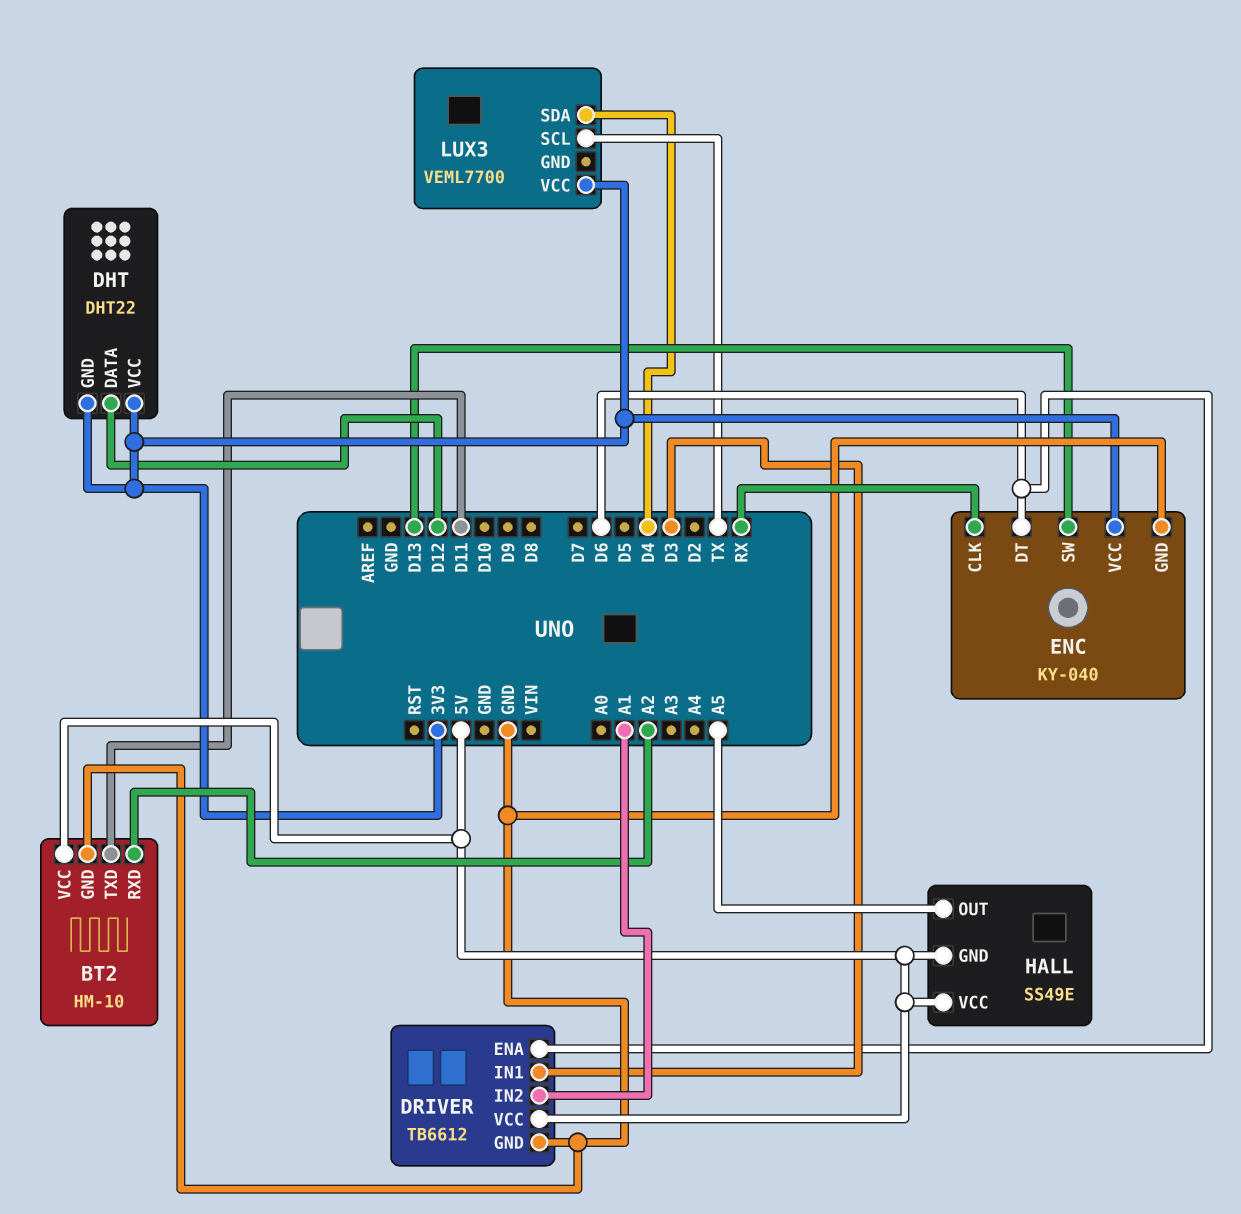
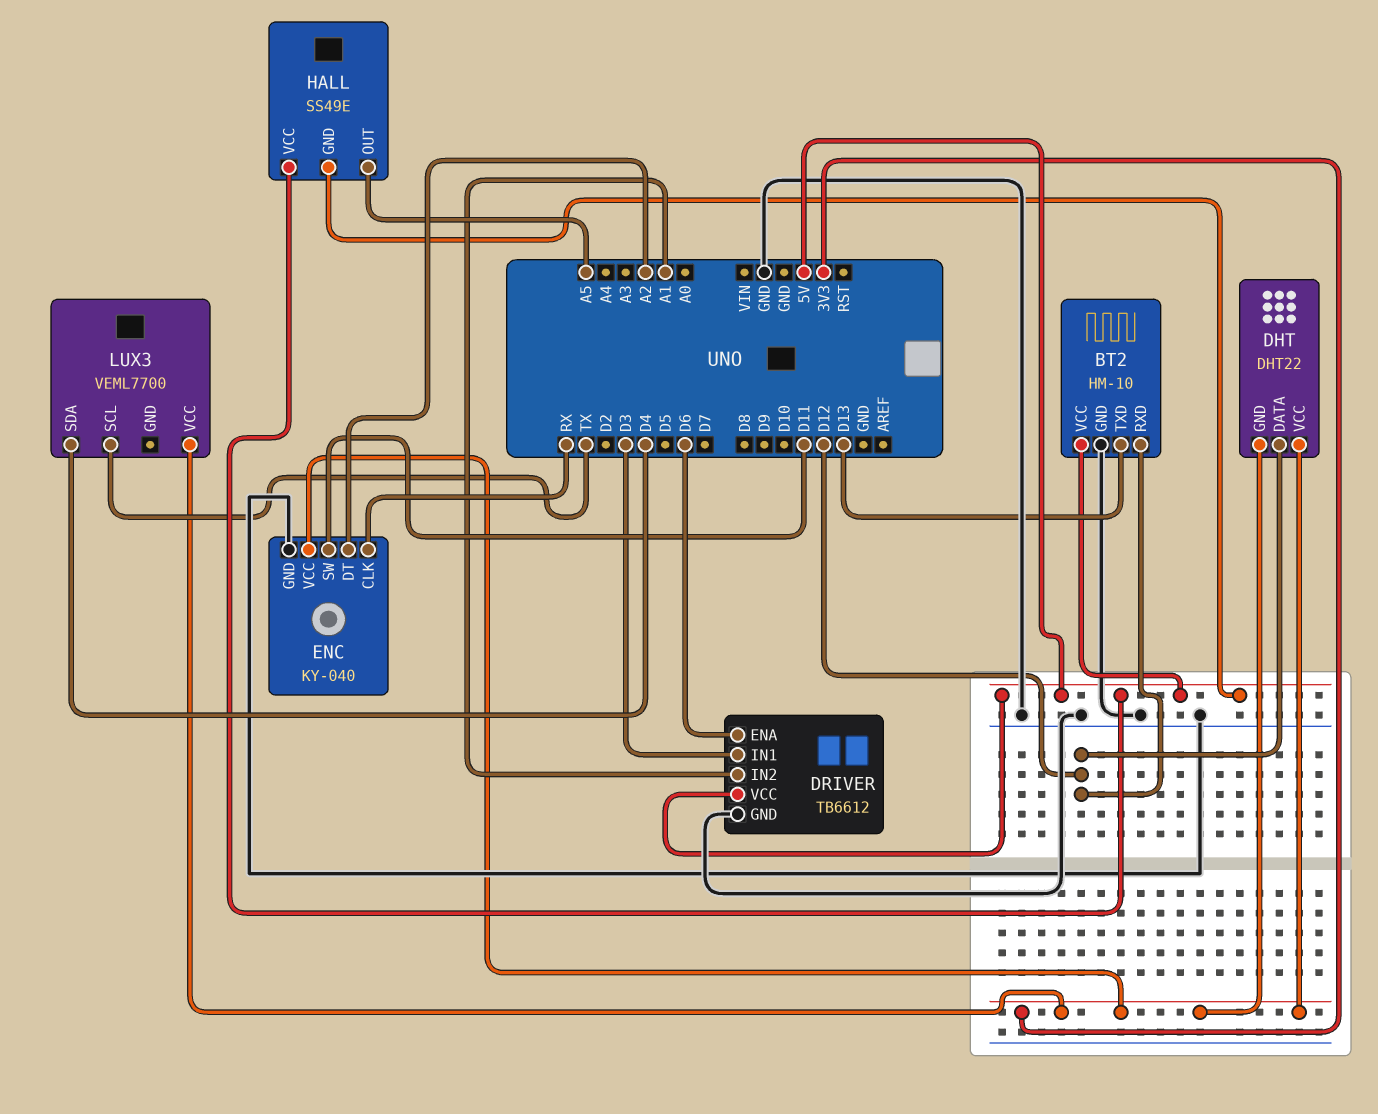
BT2 pin RXD: A2 -> D12
BT2 pin TXD: D11 -> D13
ENC pin DT: D6 -> A2
ENC pin SW: D13 -> D11

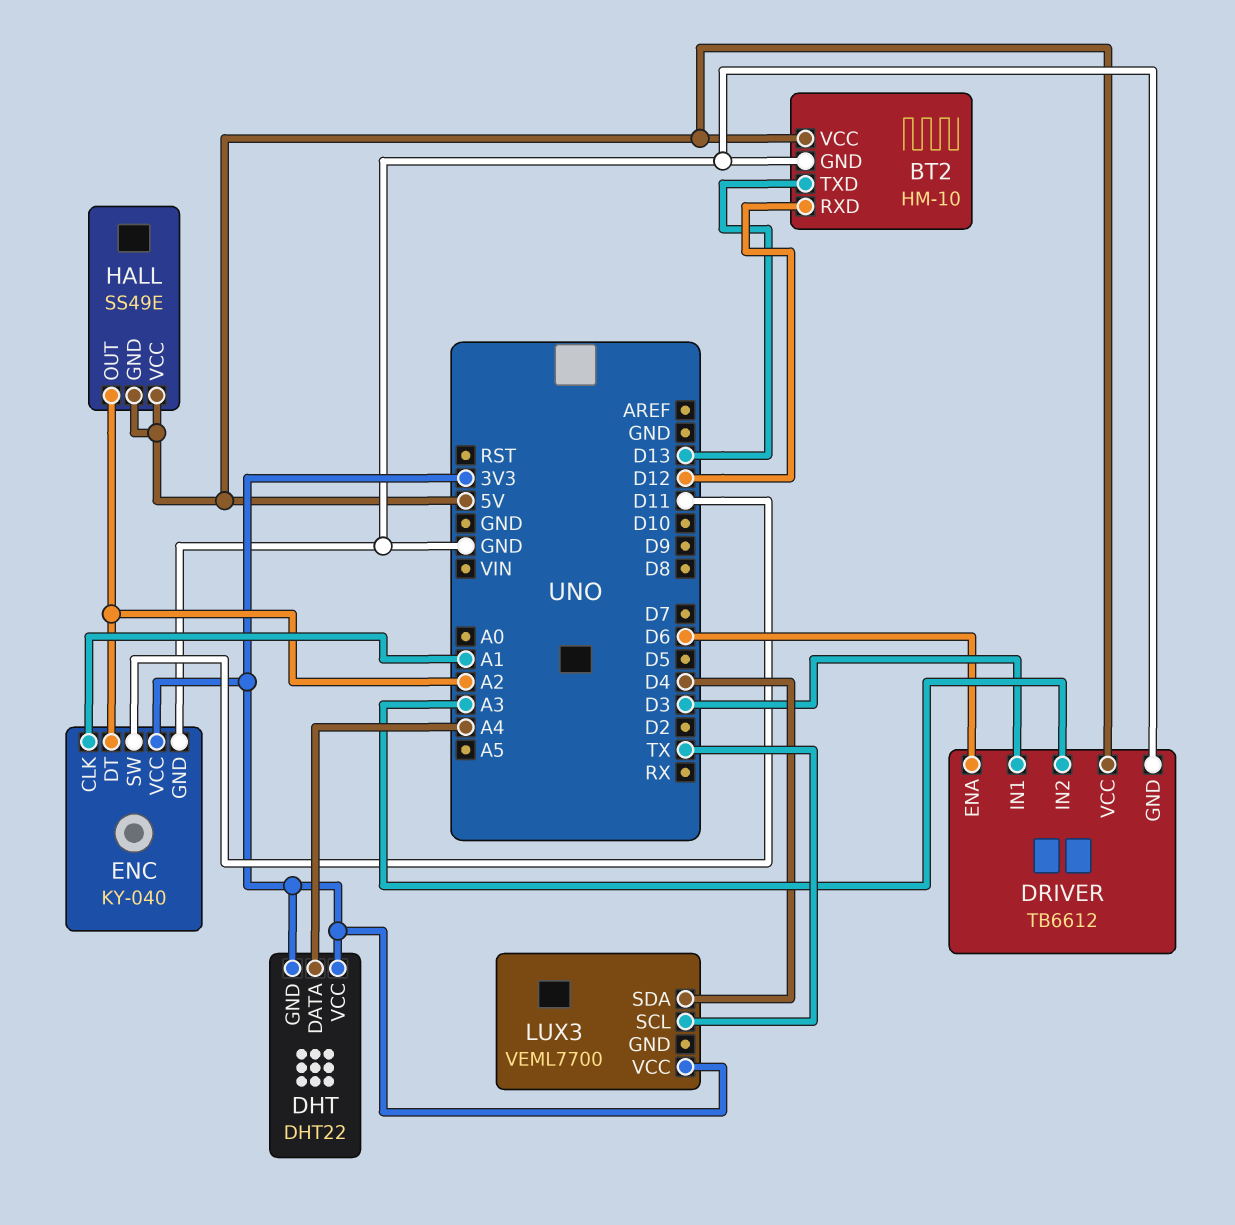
DHT pin DATA: D12 -> A4
DRIVER pin IN2: A1 -> A3
ENC pin CLK: RX -> A1
HALL pin OUT: A5 -> A2

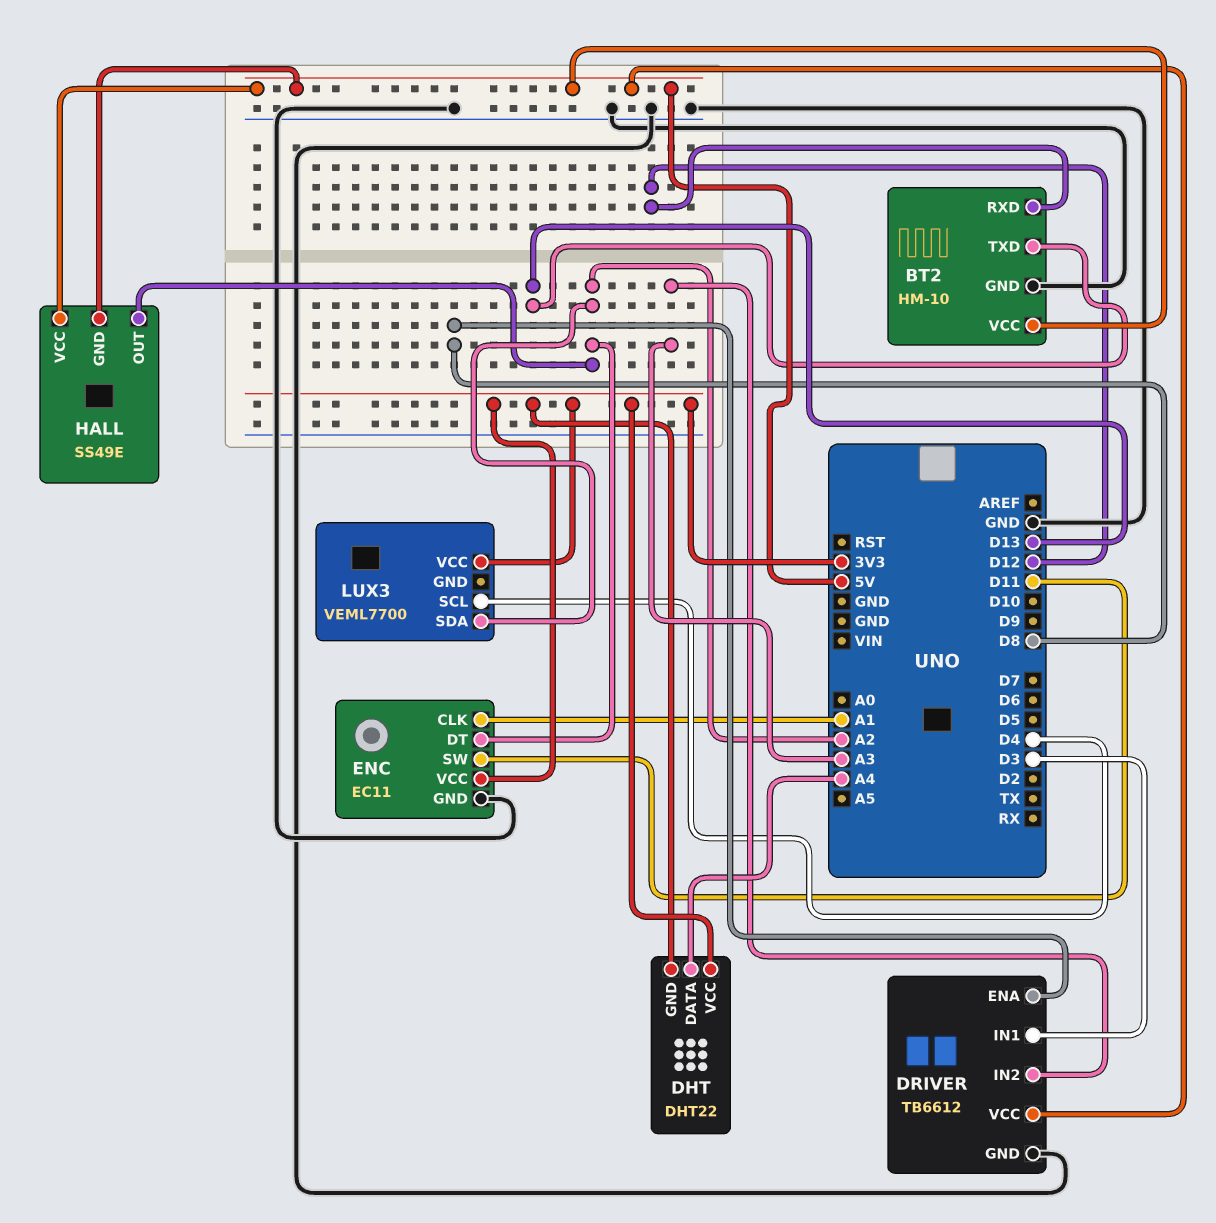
DRIVER pin ENA: D6 -> D8
ENC: KY-040 -> EC11
LUX3 pin SCL: TX -> D4
LUX3 pin SDA: D4 -> A2

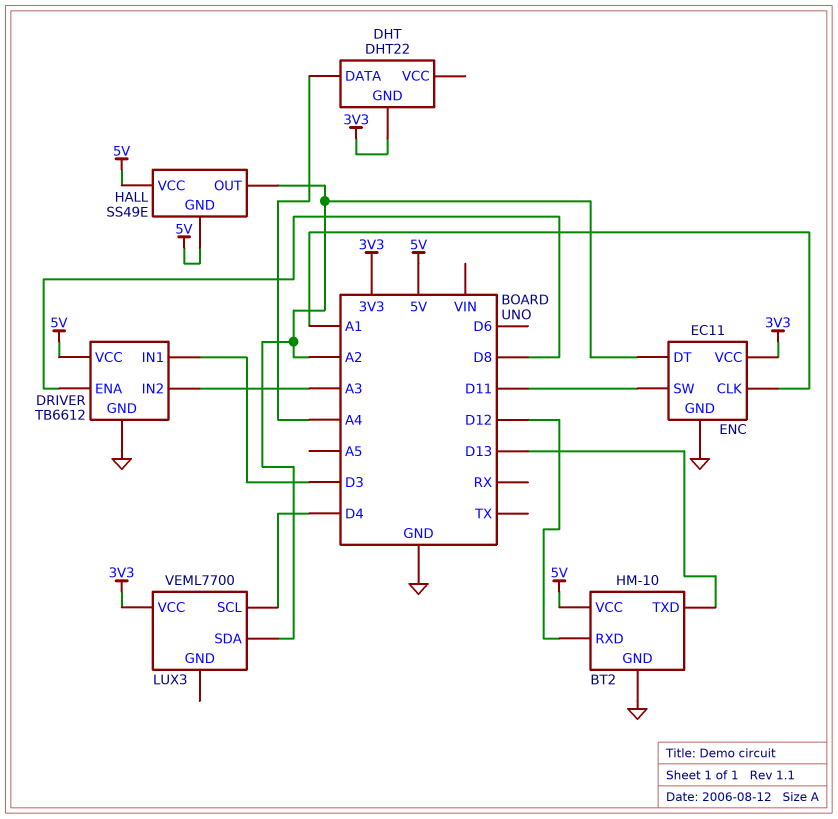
DHT pin VCC: 3V3 -> none

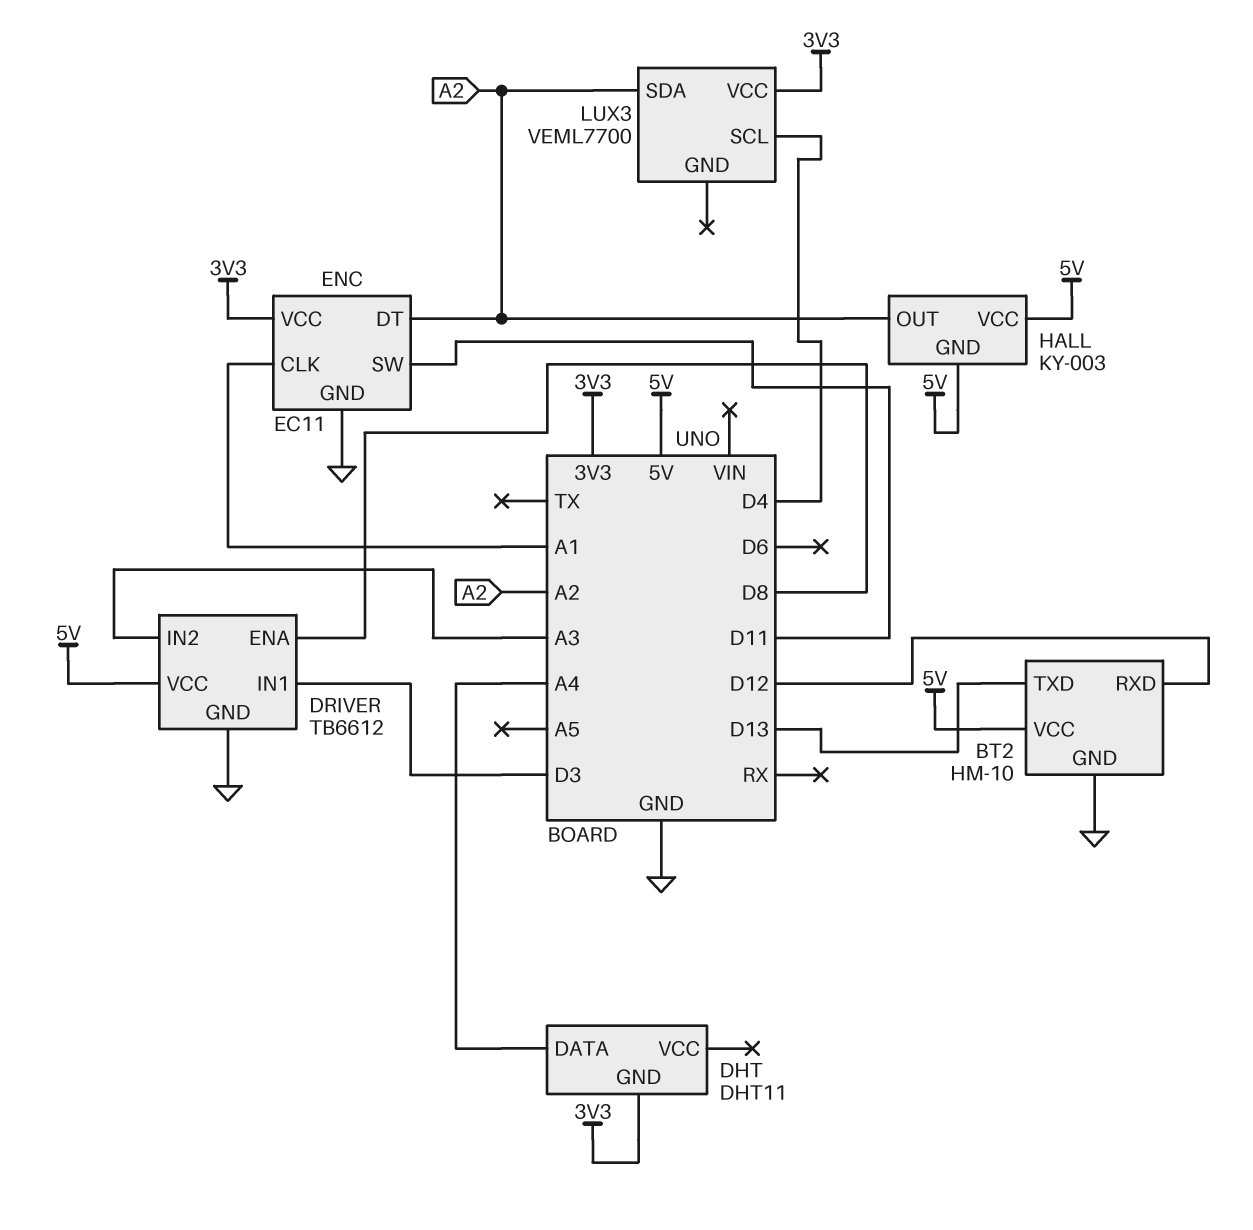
DHT: DHT22 -> DHT11
HALL: SS49E -> KY-003

